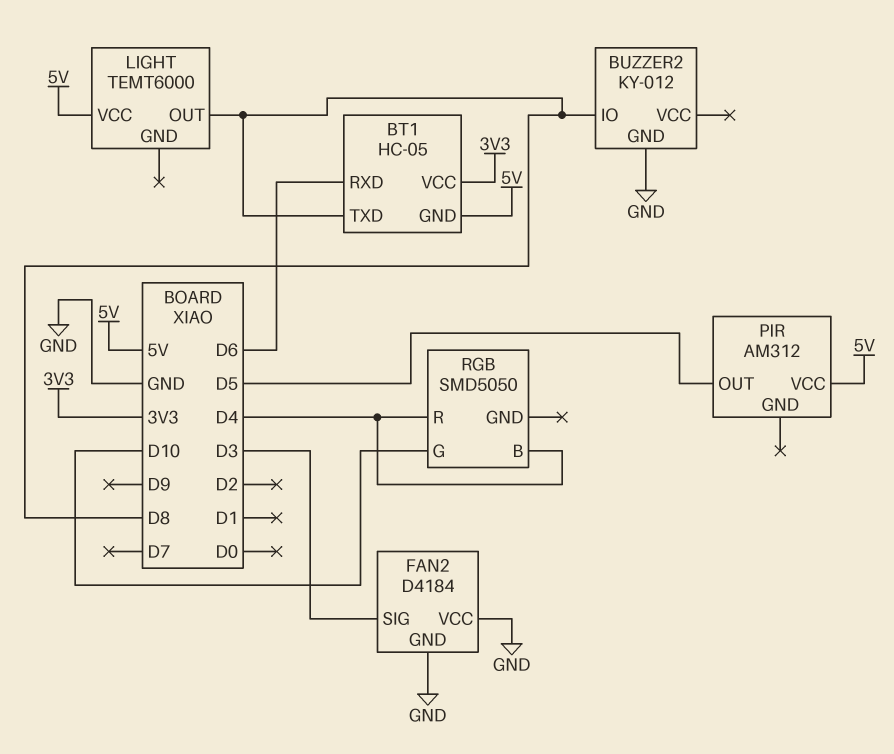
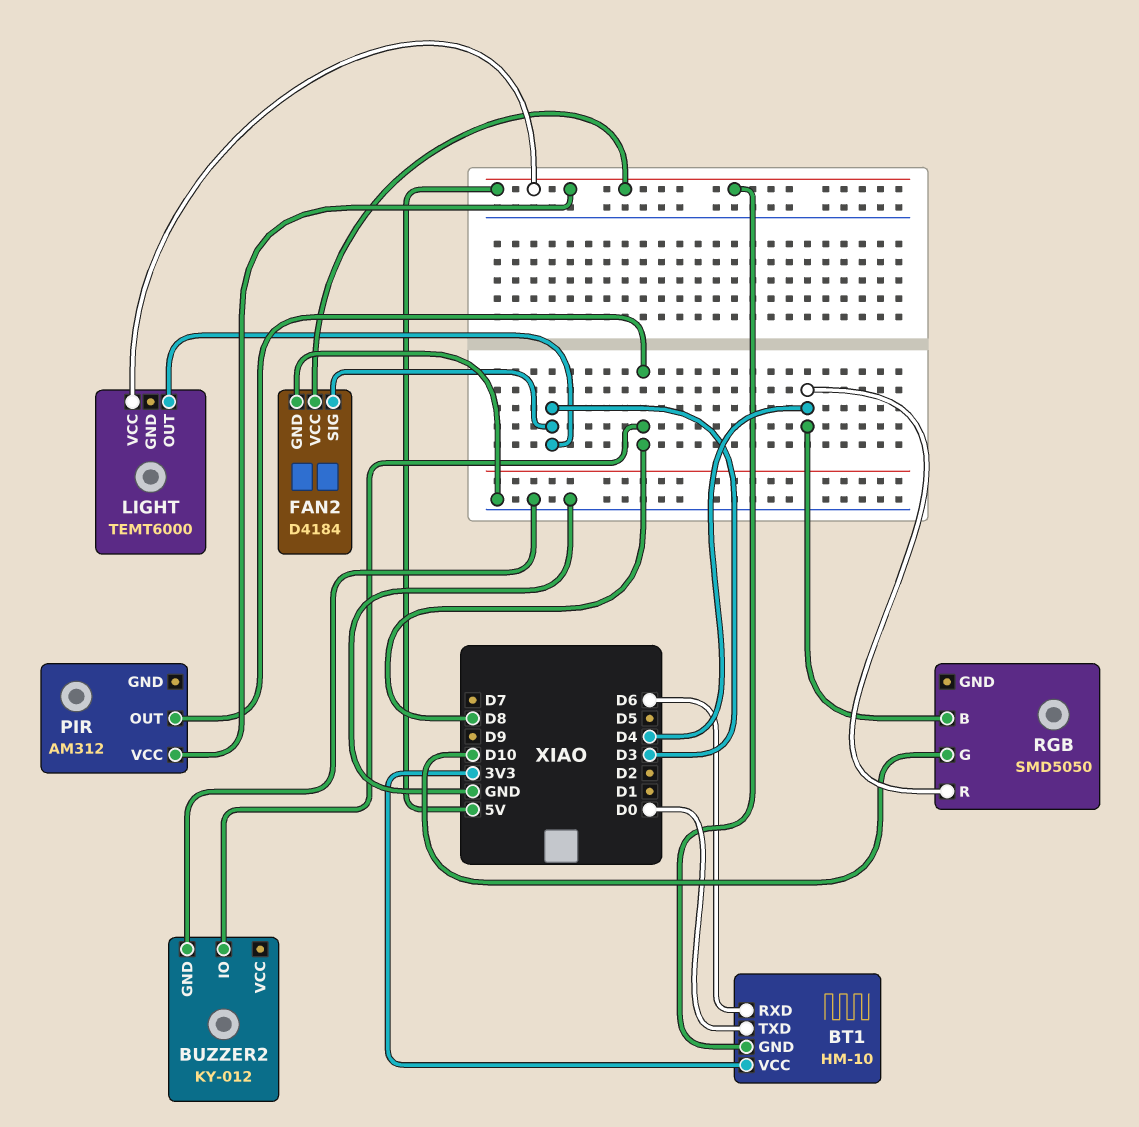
BT1: HC-05 -> HM-10
BT1 pin TXD: D8 -> D0
FAN2 pin VCC: GND -> 5V
LIGHT pin OUT: D8 -> D3
PIR pin OUT: D5 -> D8

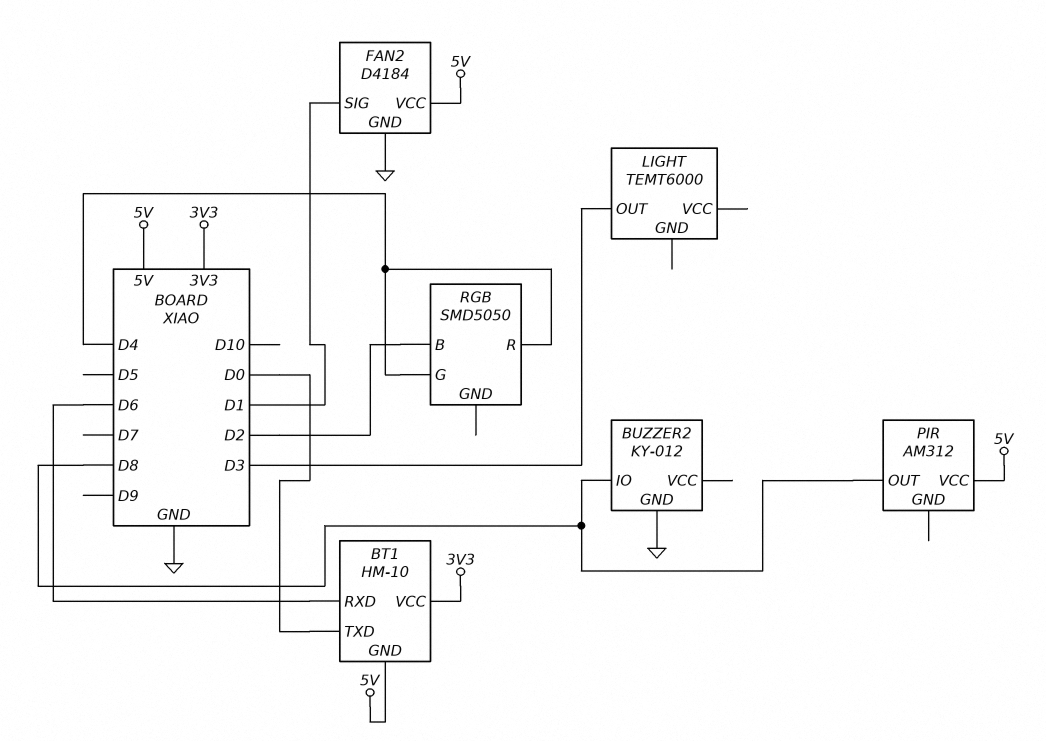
FAN2 pin SIG: D3 -> D1
LIGHT pin VCC: 5V -> none
RGB pin B: D4 -> D2
RGB pin G: D10 -> D4

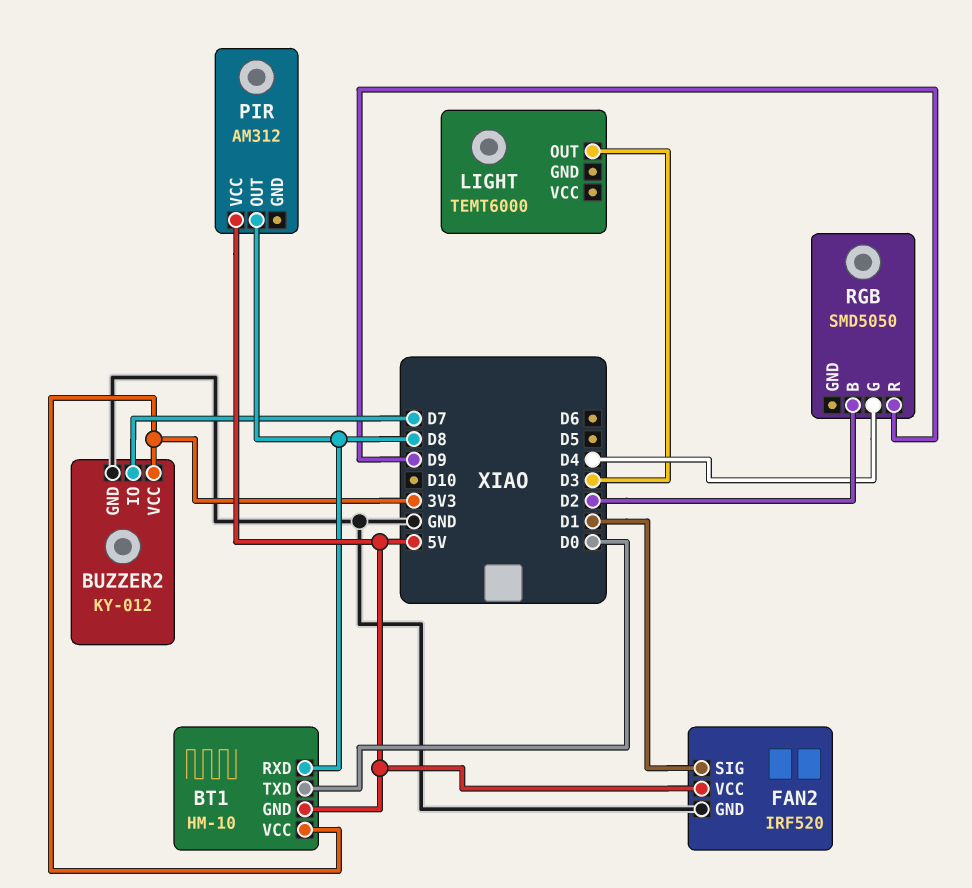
BT1 pin RXD: D6 -> D8
BUZZER2 pin IO: D8 -> D7
BUZZER2 pin VCC: none -> 3V3
FAN2: D4184 -> IRF520
RGB pin R: D4 -> D9

